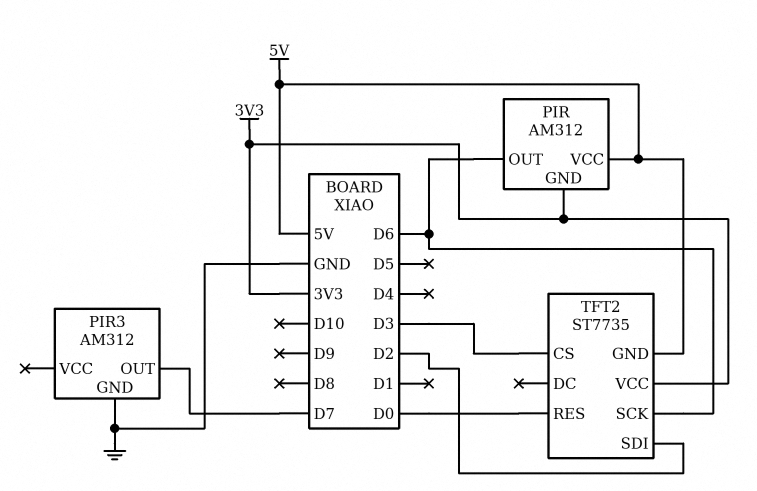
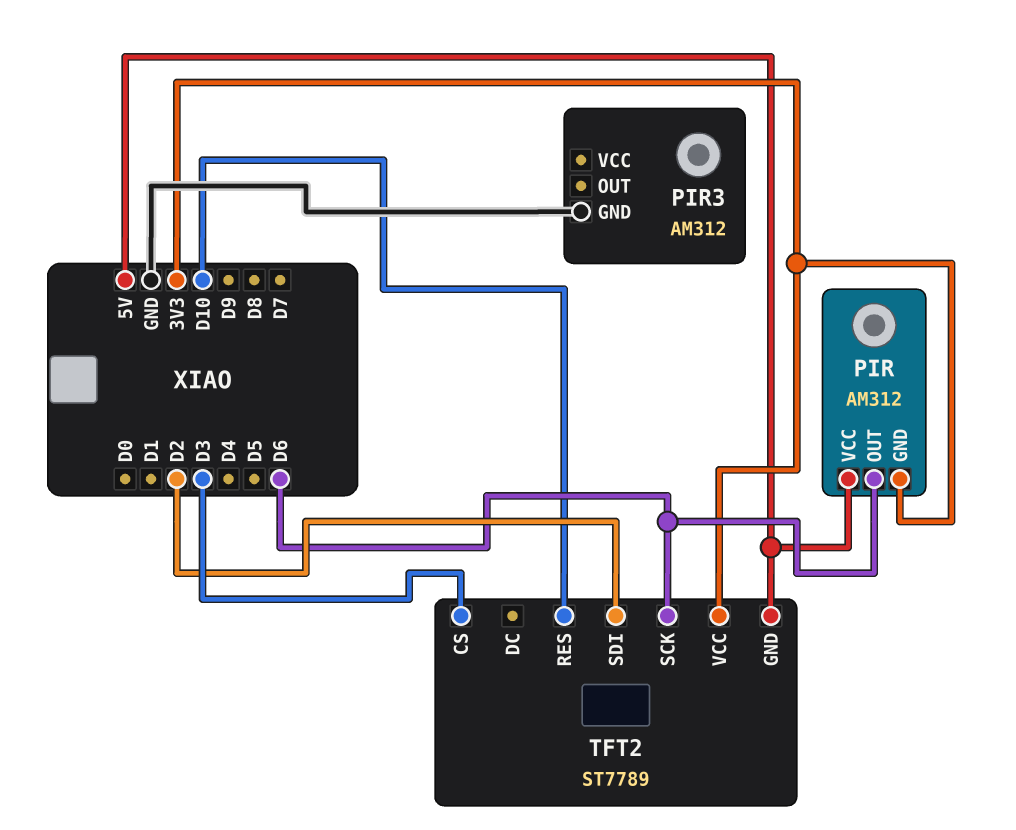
PIR3 pin OUT: D7 -> none
TFT2: ST7735 -> ST7789
TFT2 pin RES: D0 -> D10

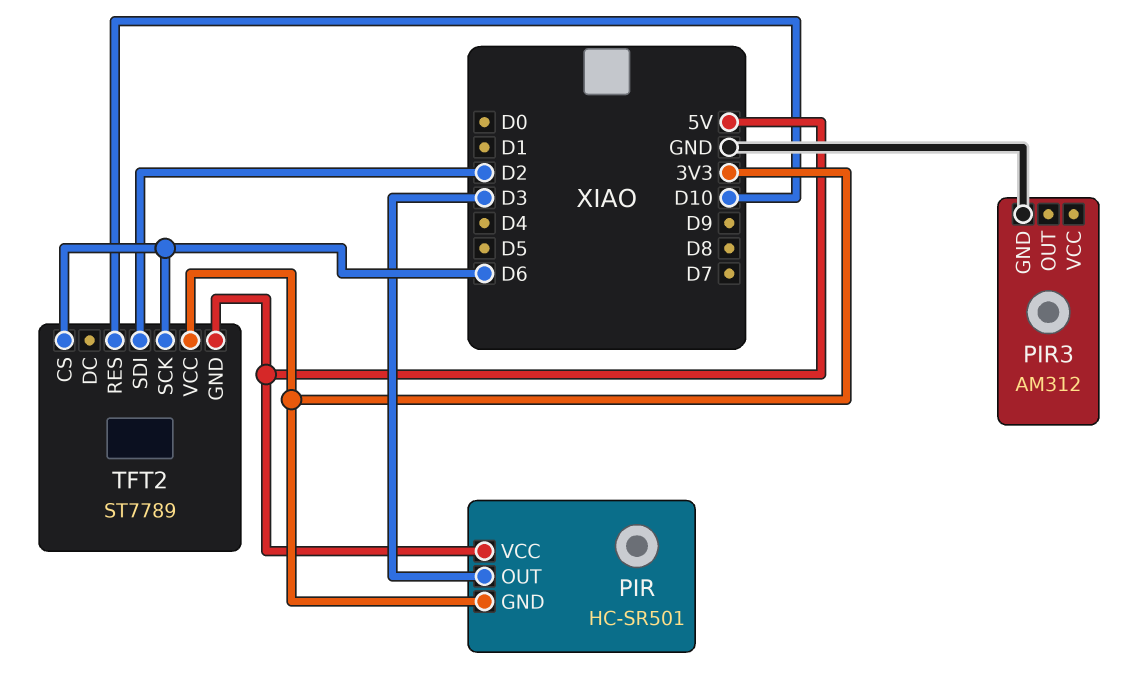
PIR: AM312 -> HC-SR501
PIR pin OUT: D6 -> D3
TFT2 pin CS: D3 -> D6

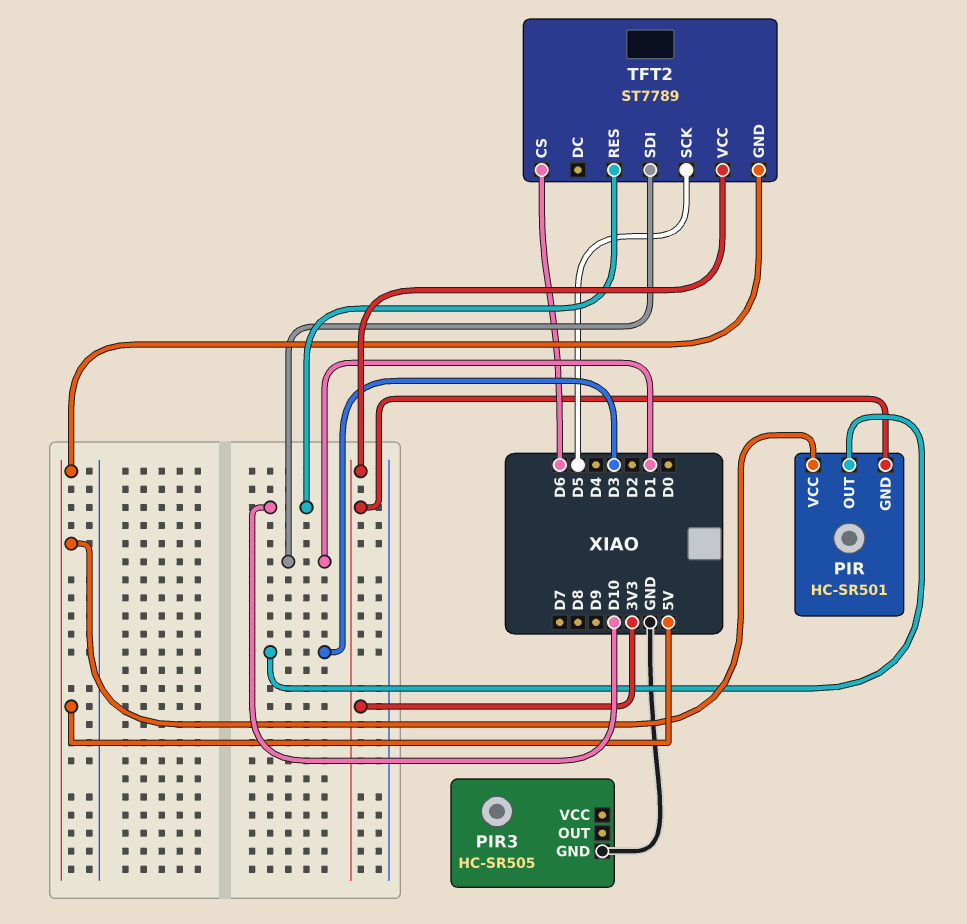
PIR3: AM312 -> HC-SR505
TFT2 pin SCK: D6 -> D5
TFT2 pin SDI: D2 -> D1

